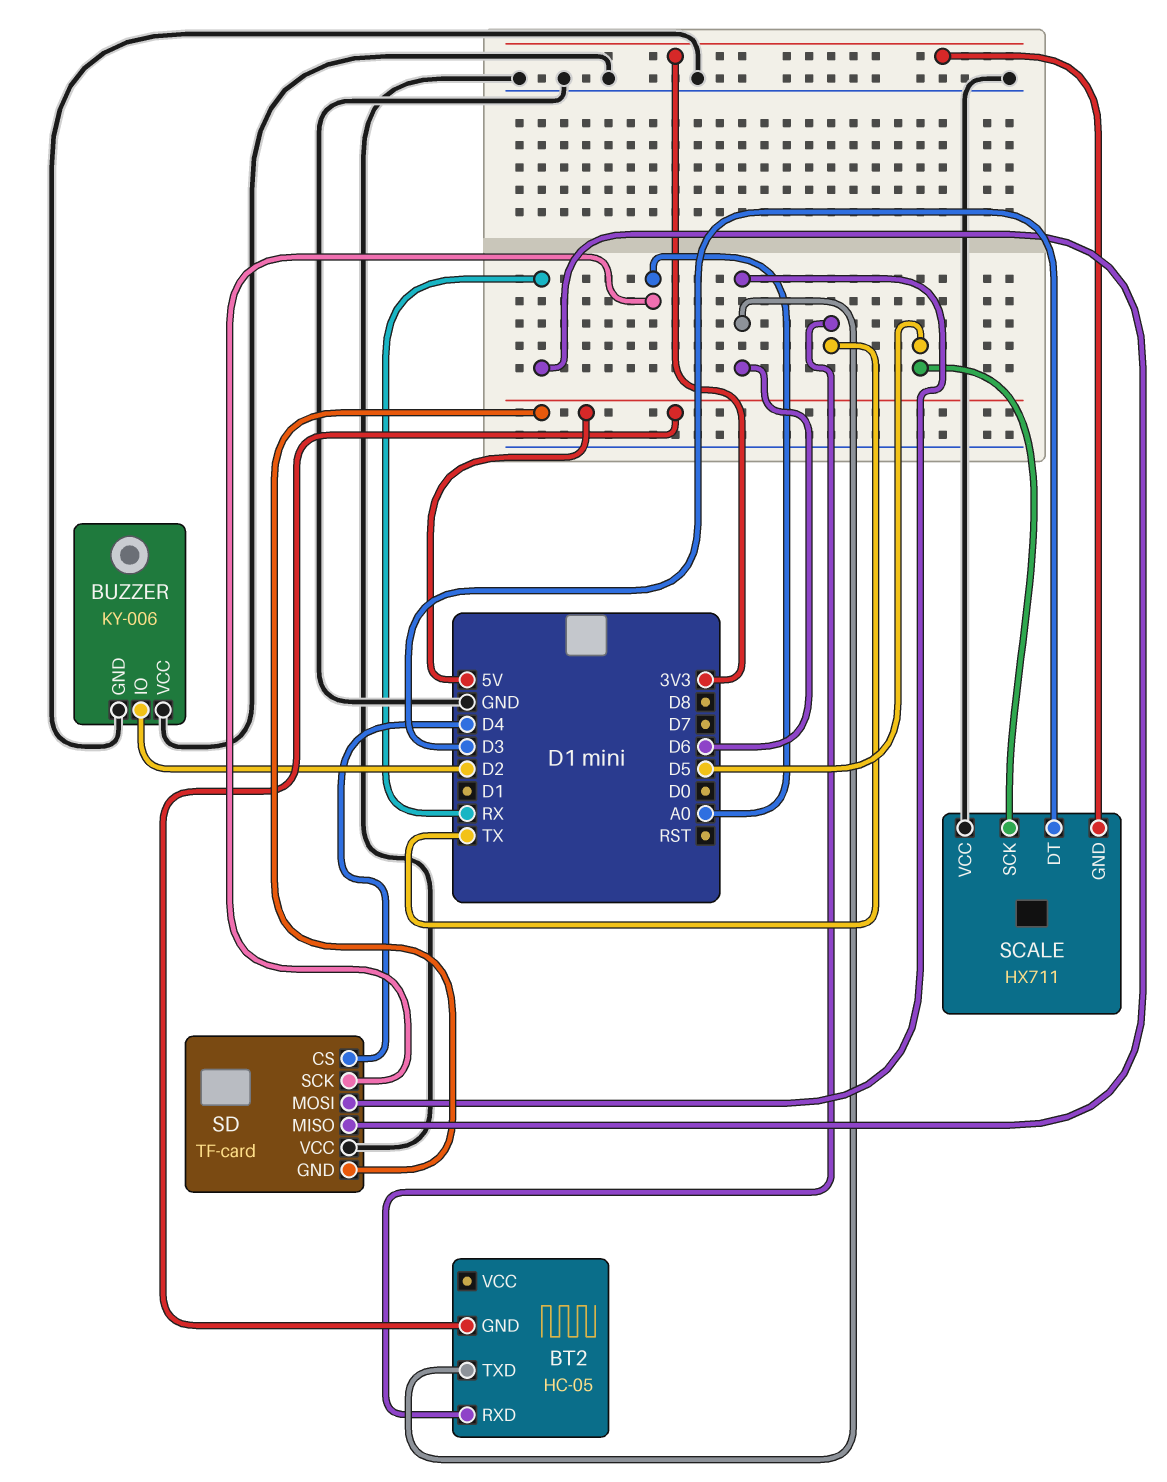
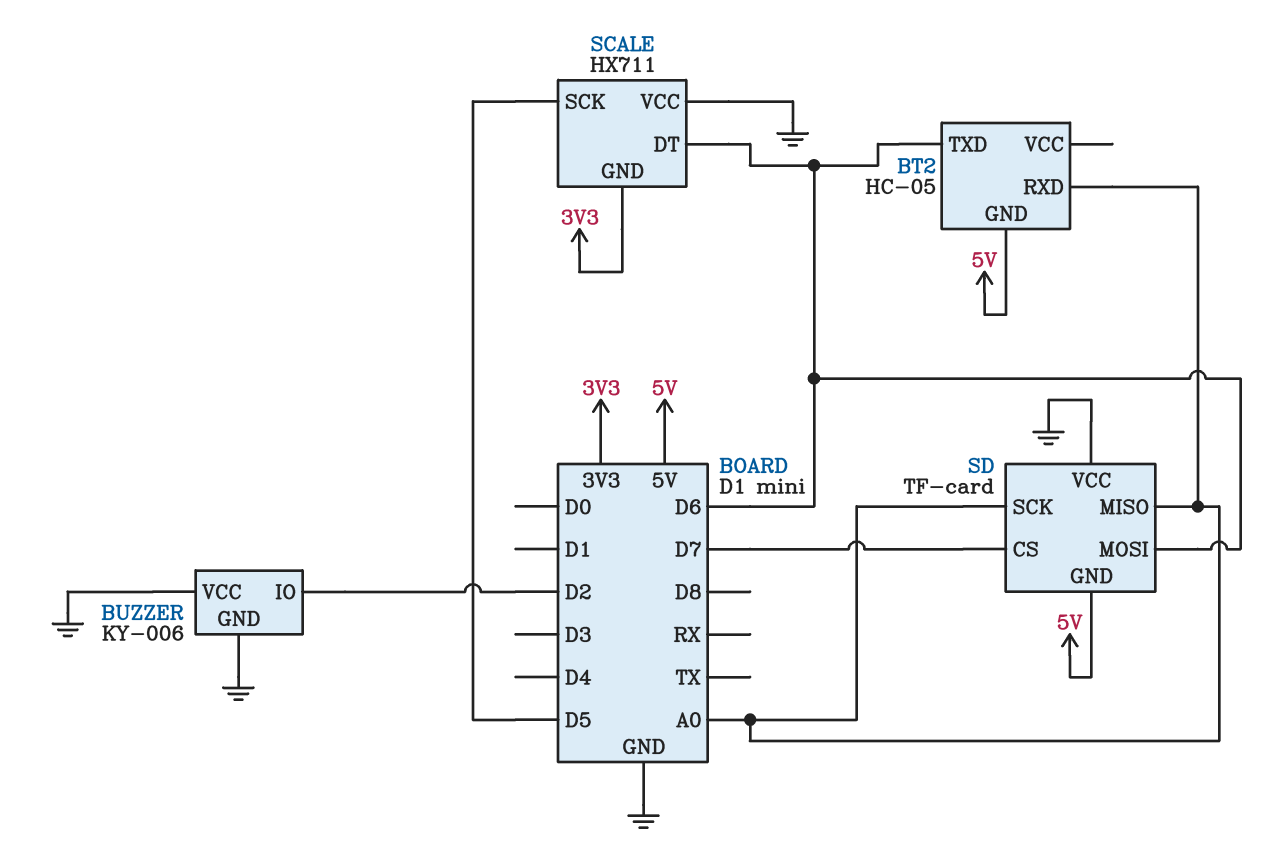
BT2 pin RXD: TX -> A0
SCALE pin DT: D3 -> D6
SD pin CS: D4 -> D7
SD pin MISO: RX -> A0

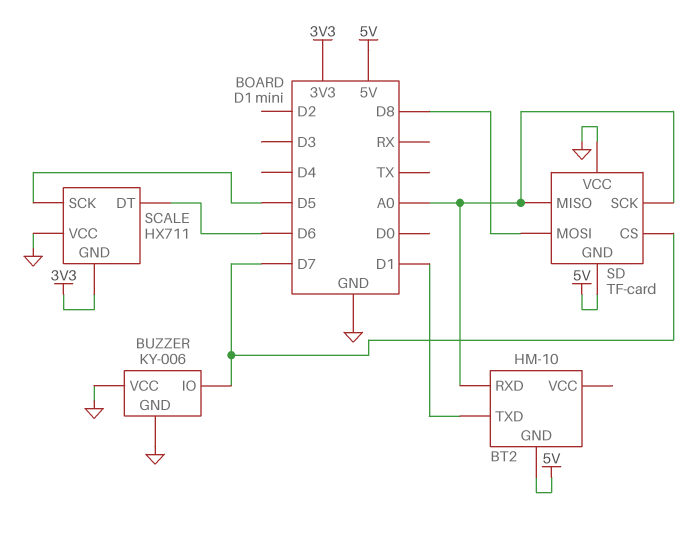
BT2: HC-05 -> HM-10
BT2 pin TXD: D6 -> D1
BUZZER pin IO: D2 -> D7
SD pin MOSI: D6 -> D8

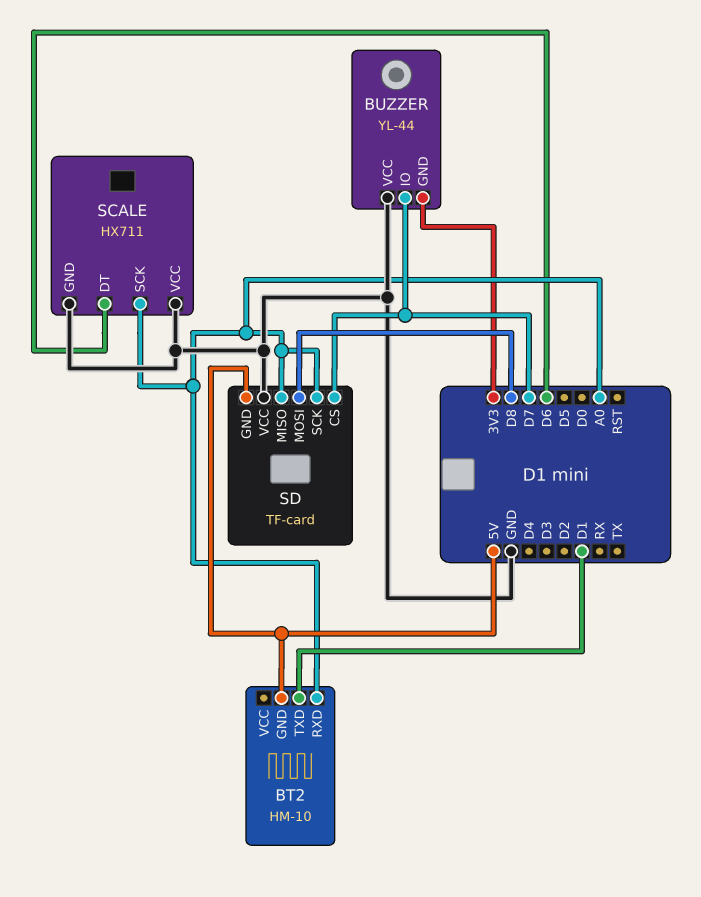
BUZZER: KY-006 -> YL-44
BUZZER pin GND: GND -> 3V3
SCALE pin GND: 3V3 -> GND
SCALE pin SCK: D5 -> A0

